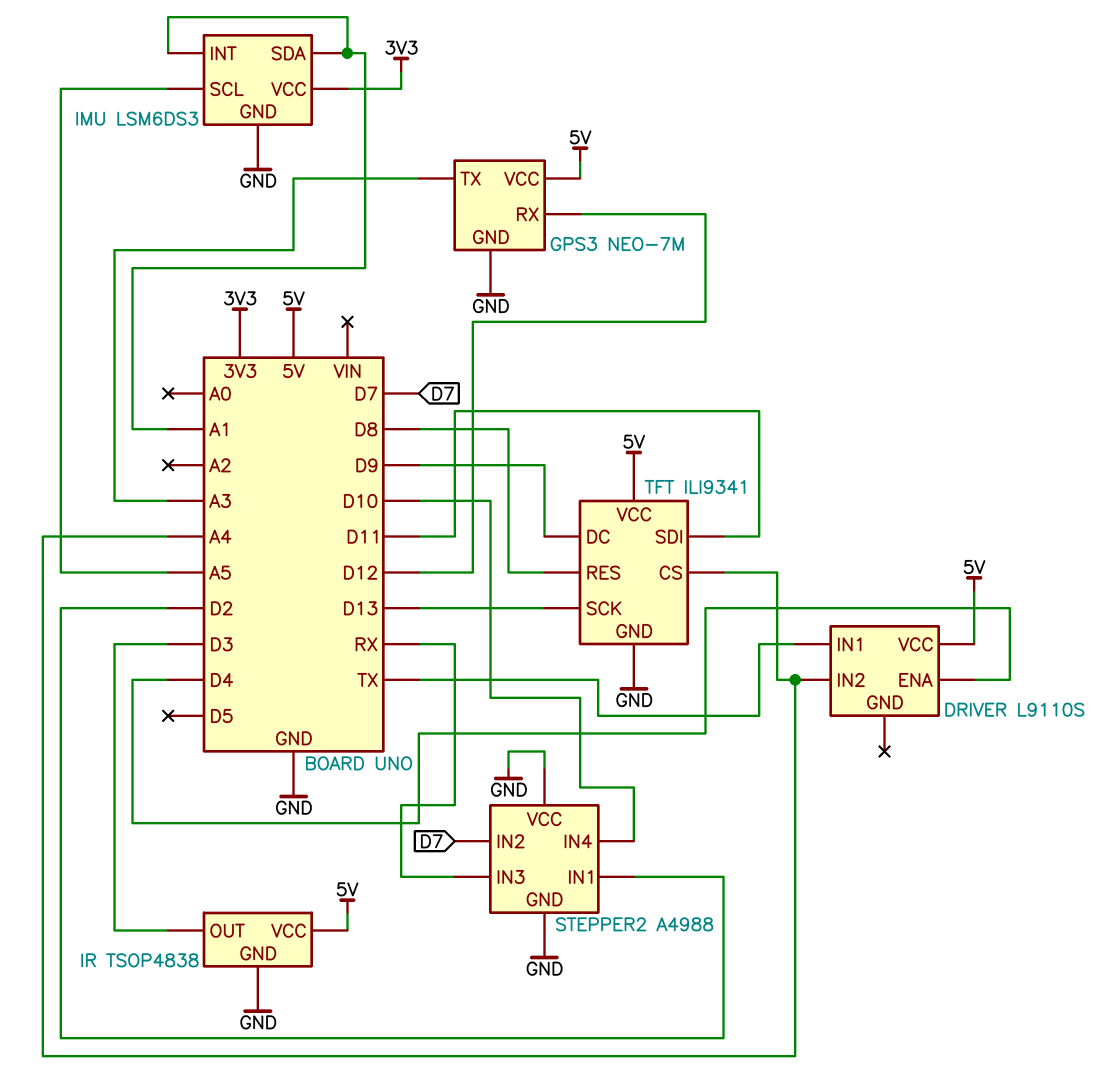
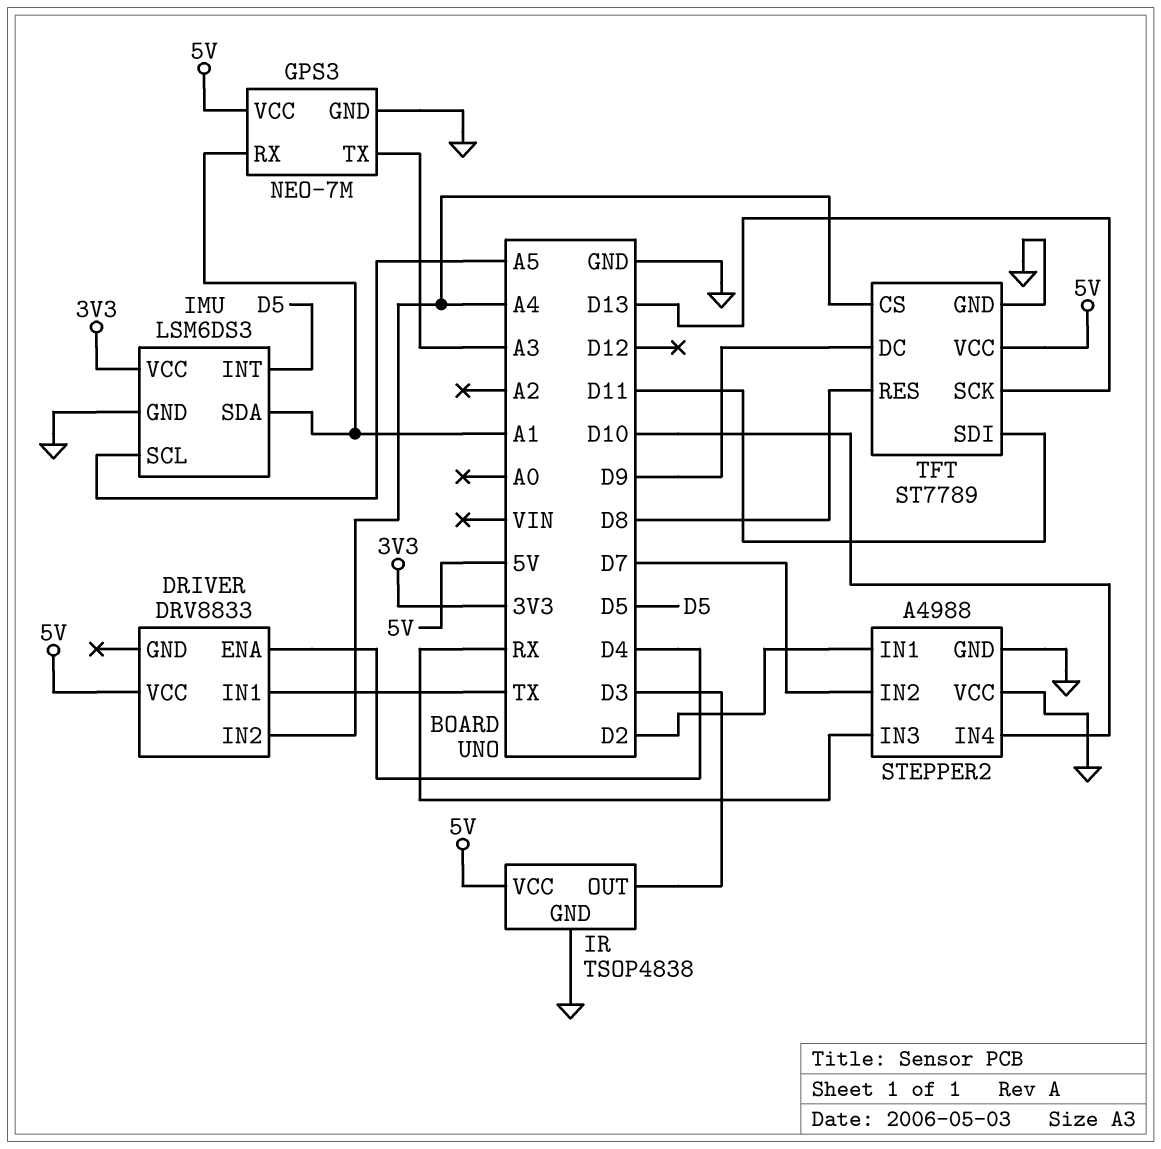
DRIVER: L9110S -> DRV8833
GPS3 pin RX: D12 -> A1
IMU pin INT: A1 -> D5
TFT: ILI9341 -> ST7789

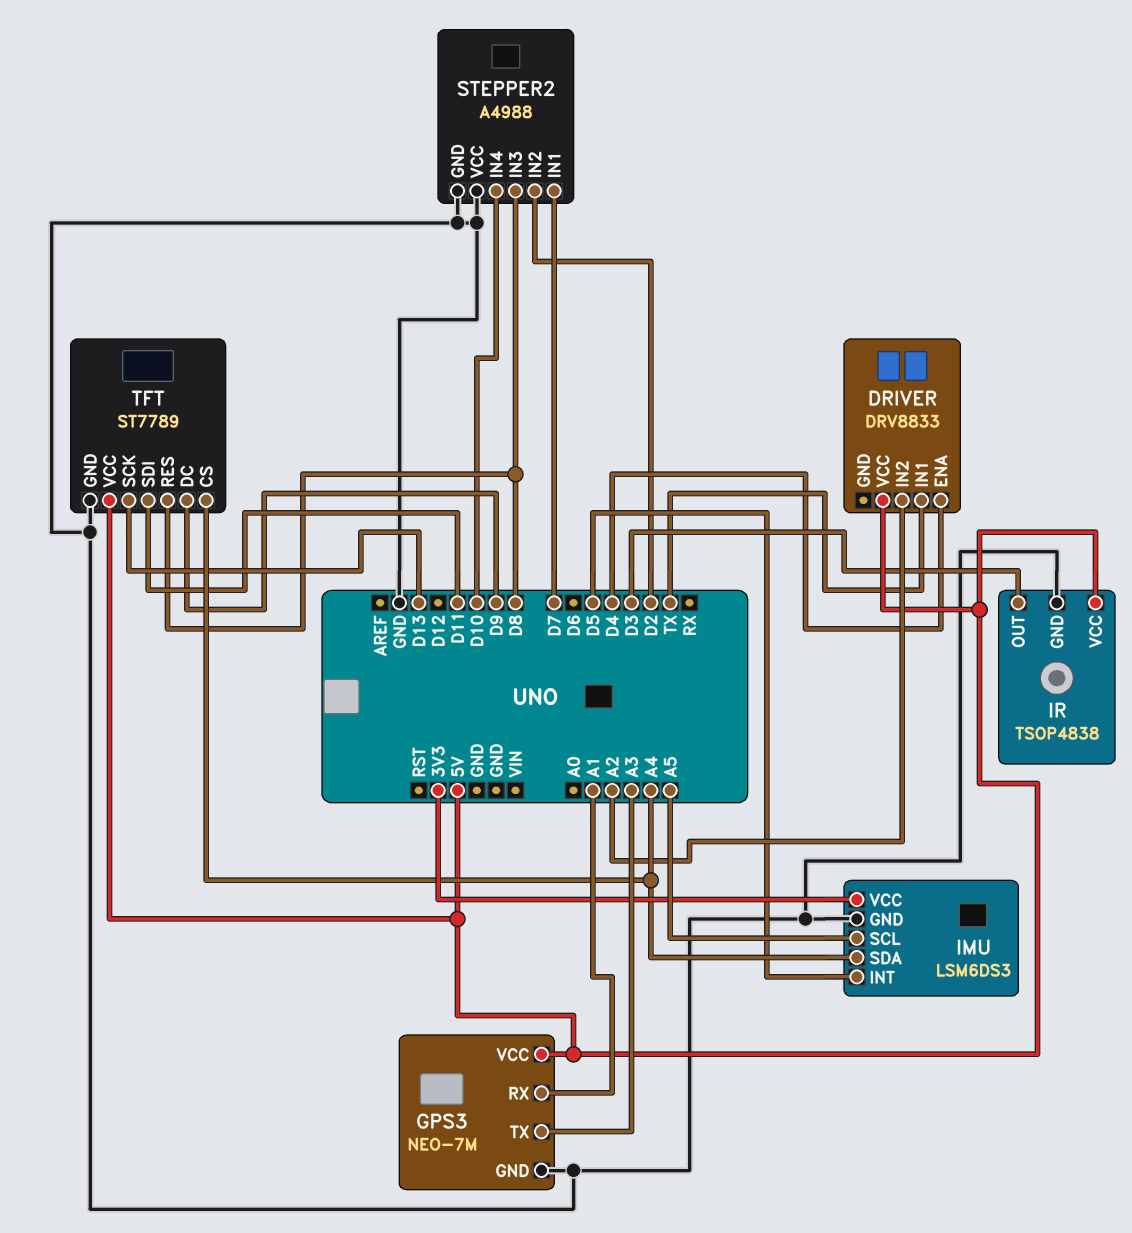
DRIVER pin IN2: A4 -> A2
IMU pin SDA: A1 -> A4
STEPPER2 pin IN1: D2 -> D7
STEPPER2 pin IN2: D7 -> D2
STEPPER2 pin IN3: RX -> D8

